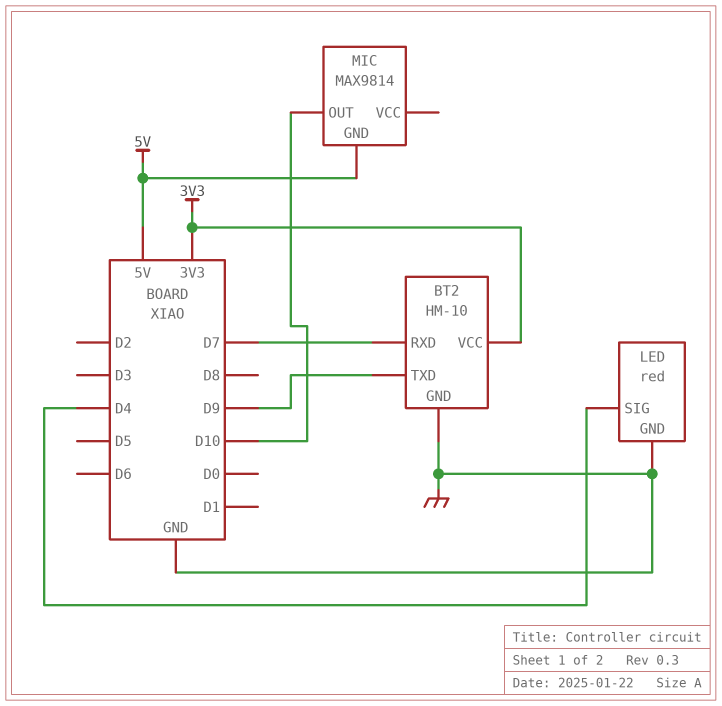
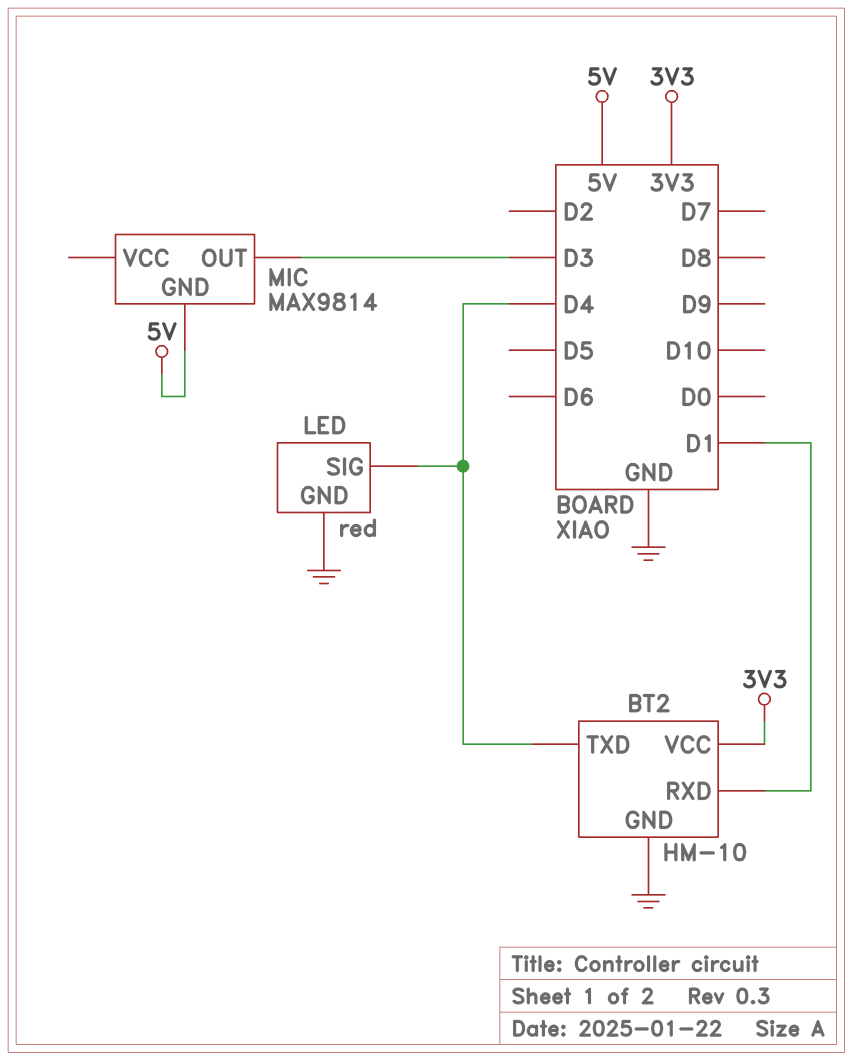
BT2 pin RXD: D7 -> D1
BT2 pin TXD: D9 -> D4
MIC pin OUT: D10 -> D3

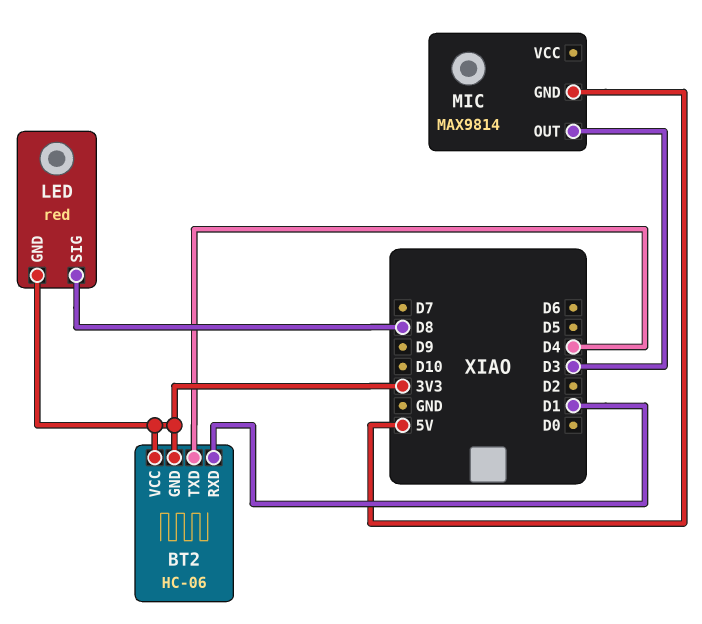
BT2: HM-10 -> HC-06
BT2 pin GND: GND -> 3V3
LED pin GND: GND -> 3V3
LED pin SIG: D4 -> D8

